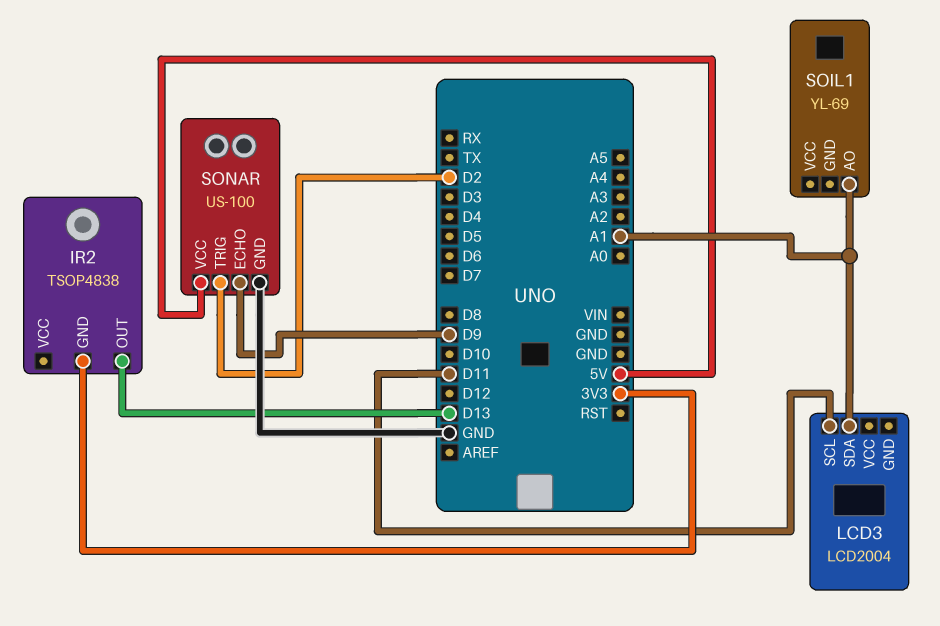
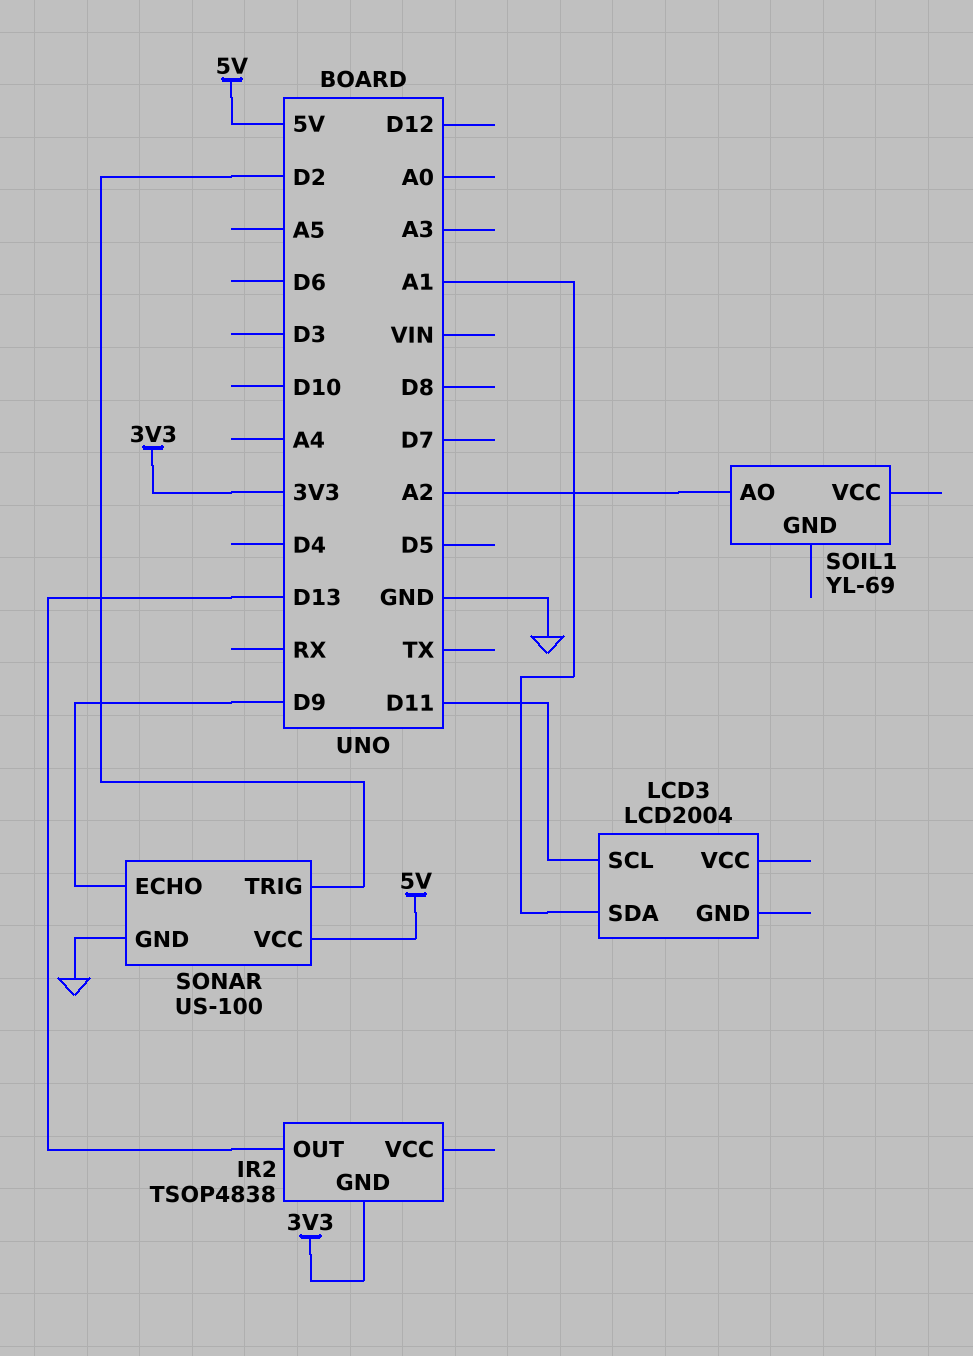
SOIL1 pin AO: A1 -> A2

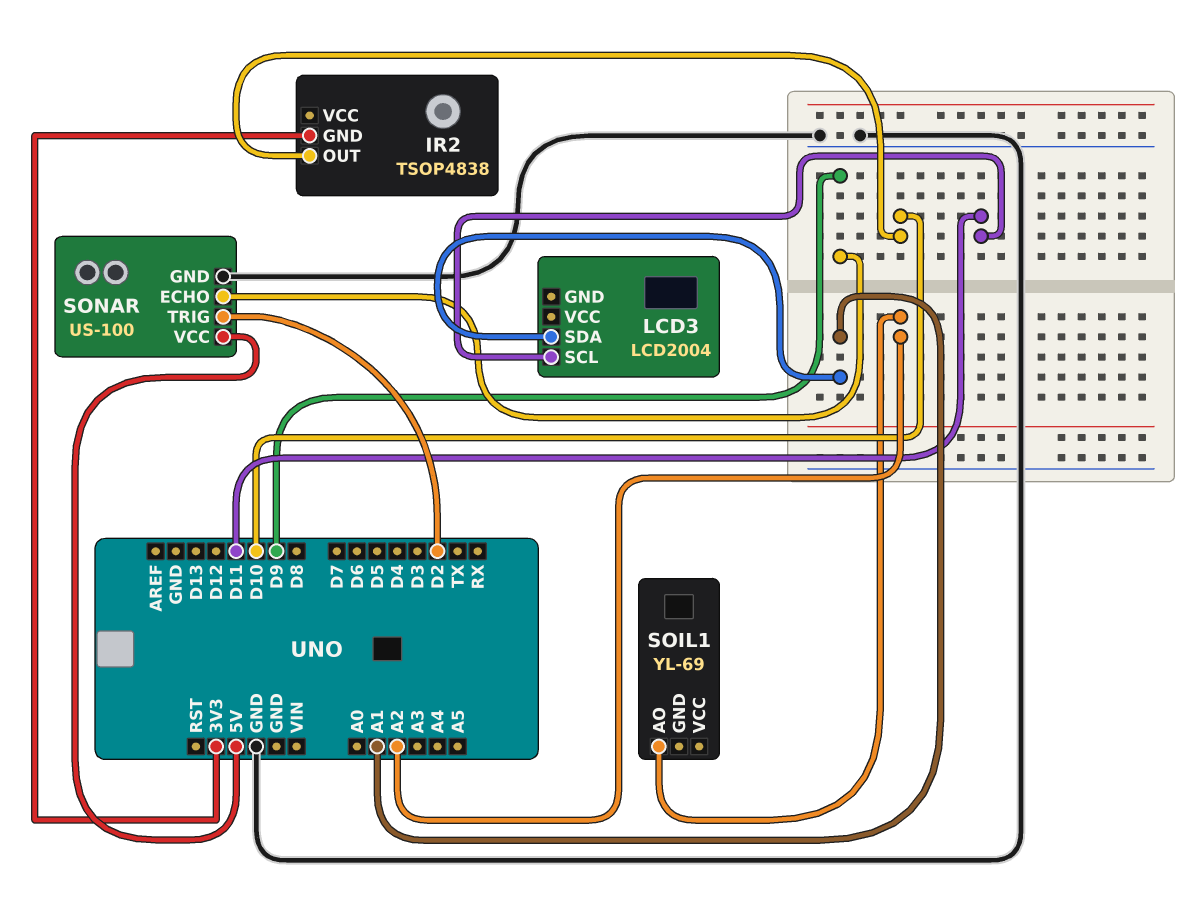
IR2 pin OUT: D13 -> D10

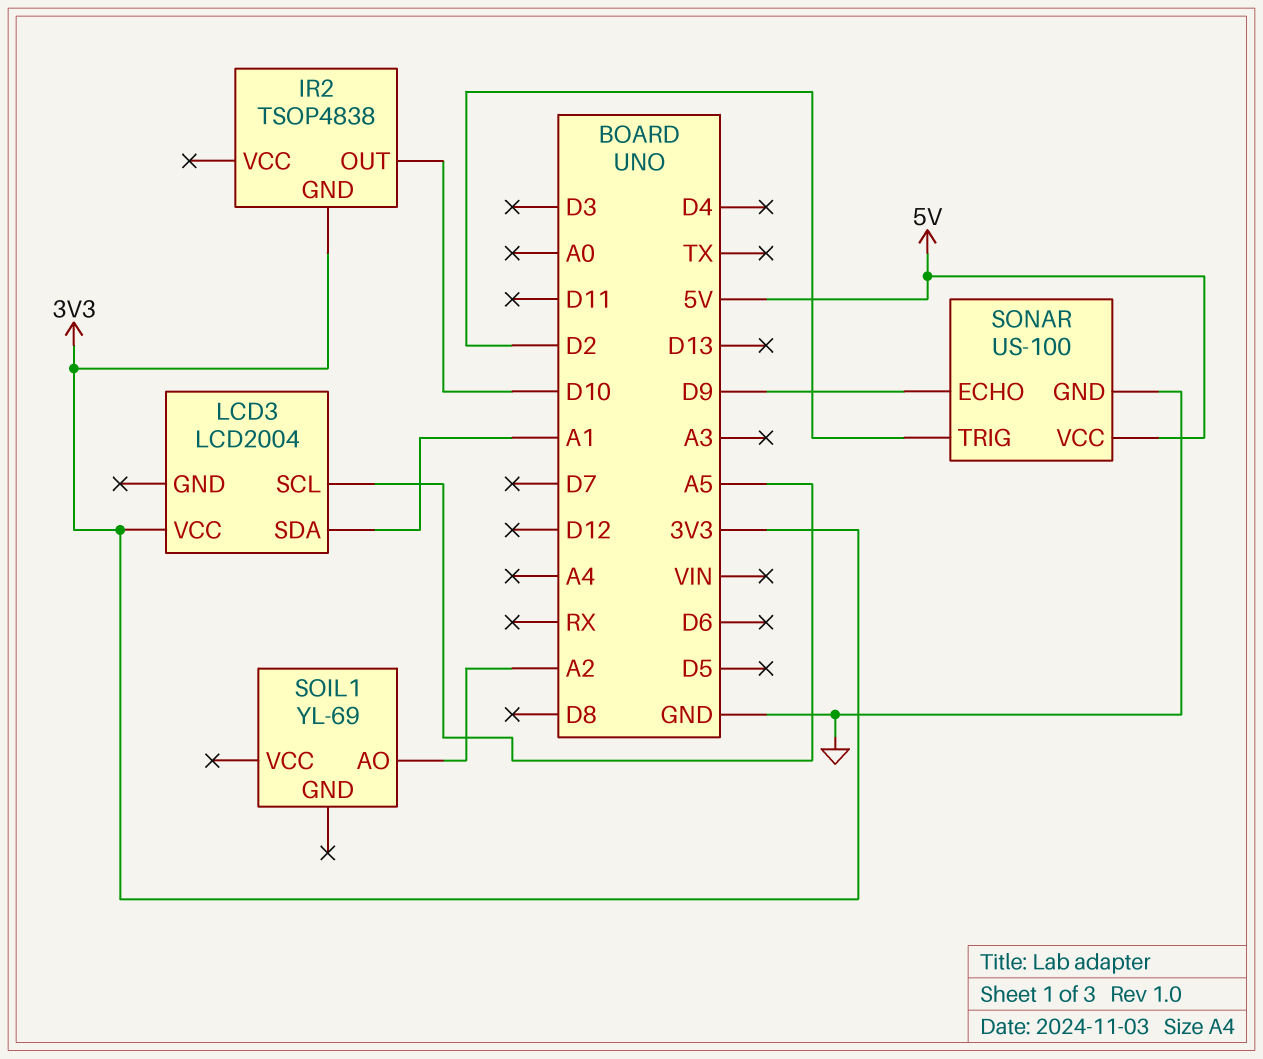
LCD3 pin SCL: D11 -> A5
LCD3 pin VCC: none -> 3V3

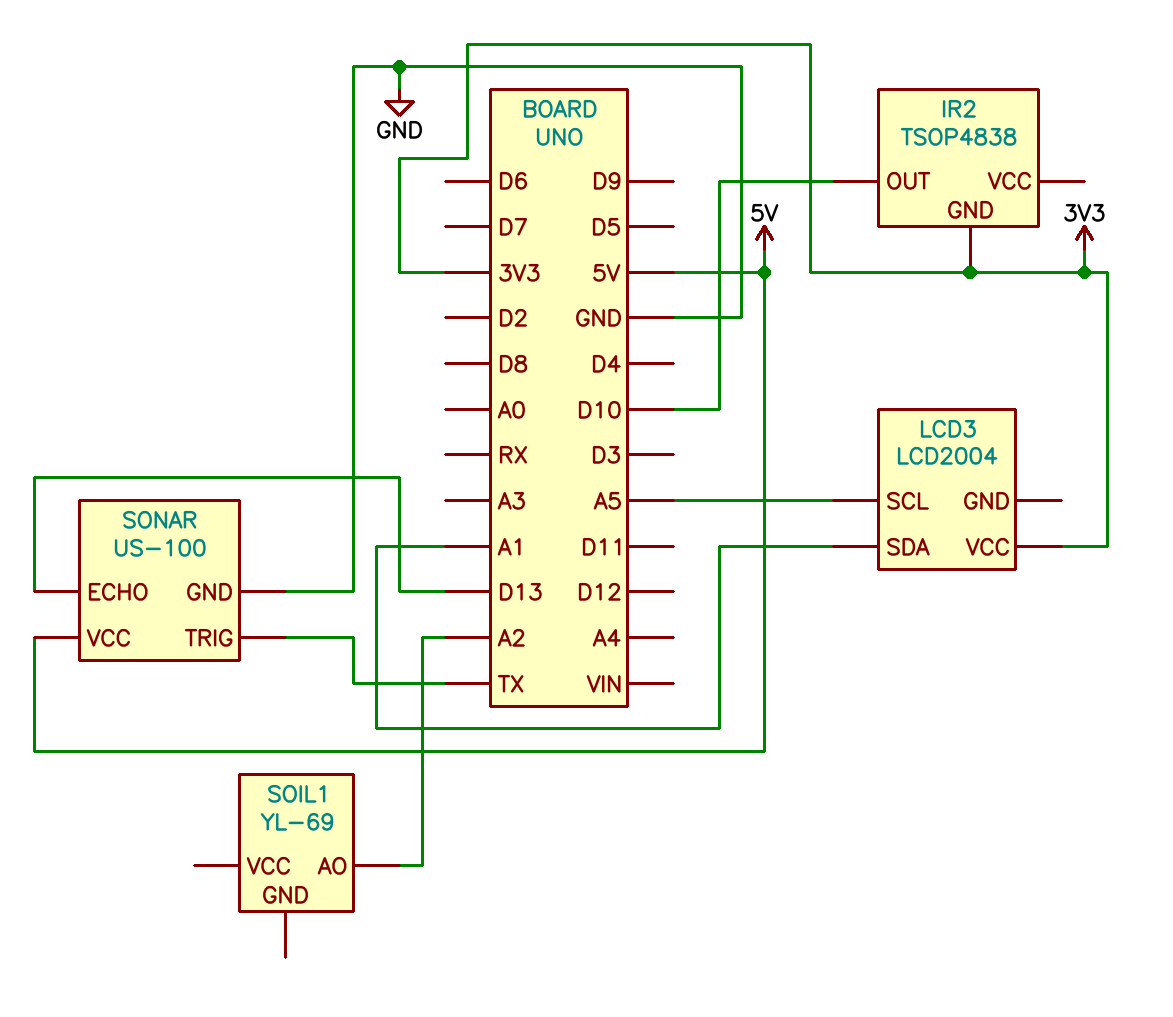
SONAR pin ECHO: D9 -> D13
SONAR pin TRIG: D2 -> TX

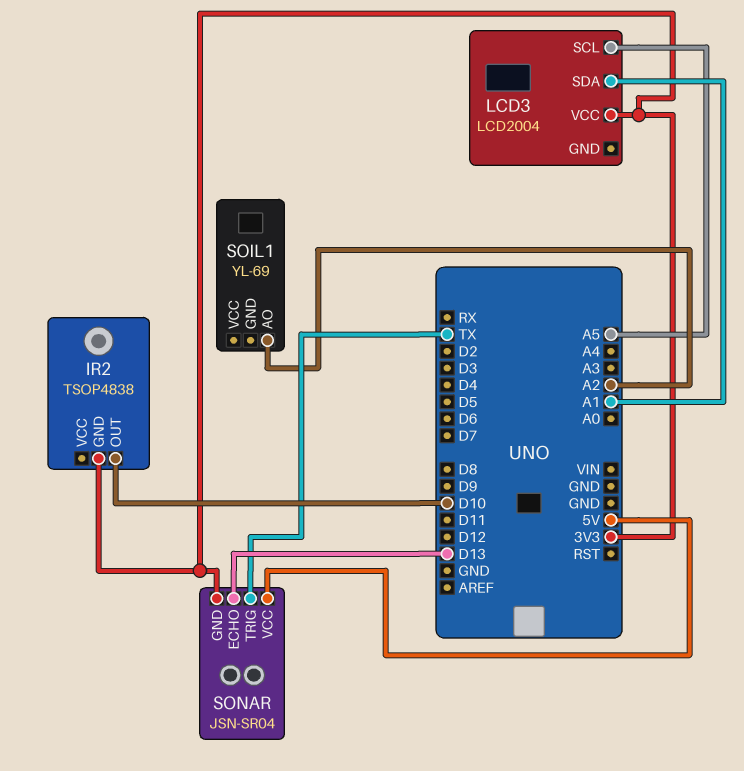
SONAR: US-100 -> JSN-SR04
SONAR pin GND: GND -> 3V3

